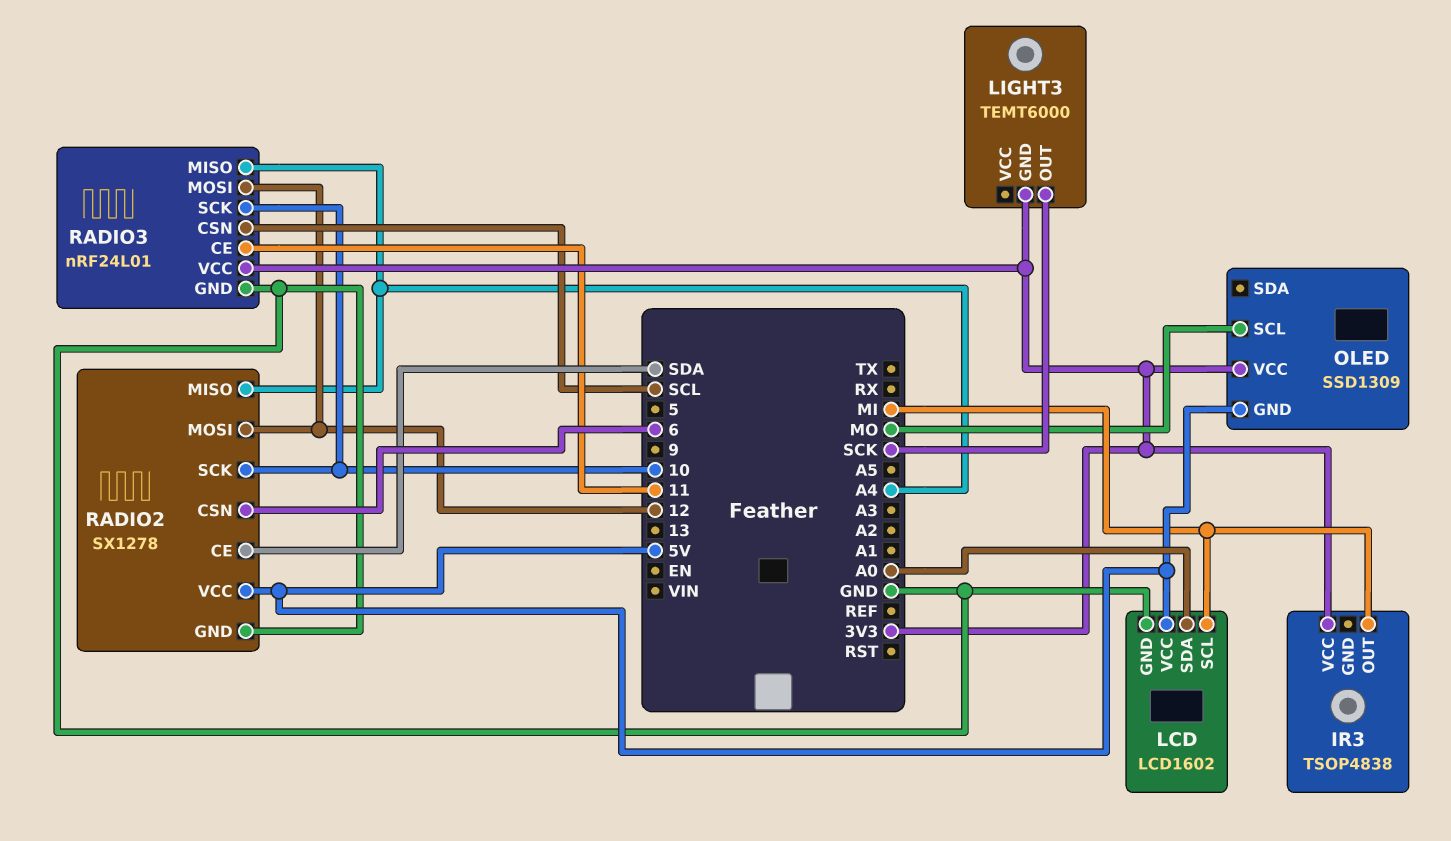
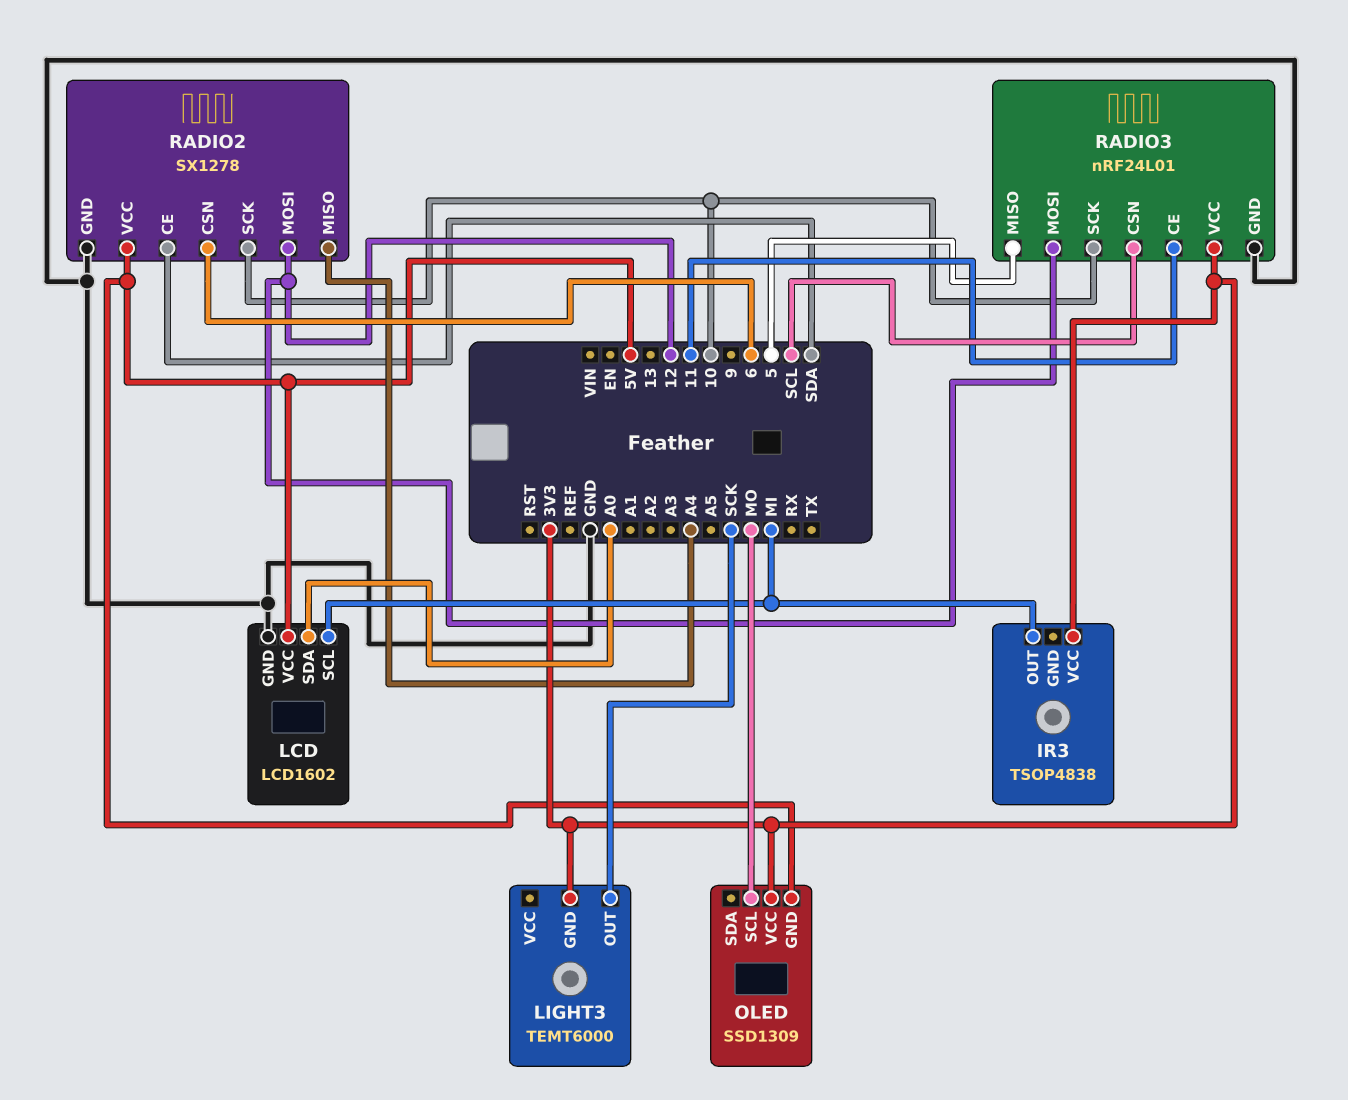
RADIO3 pin MISO: A4 -> 5

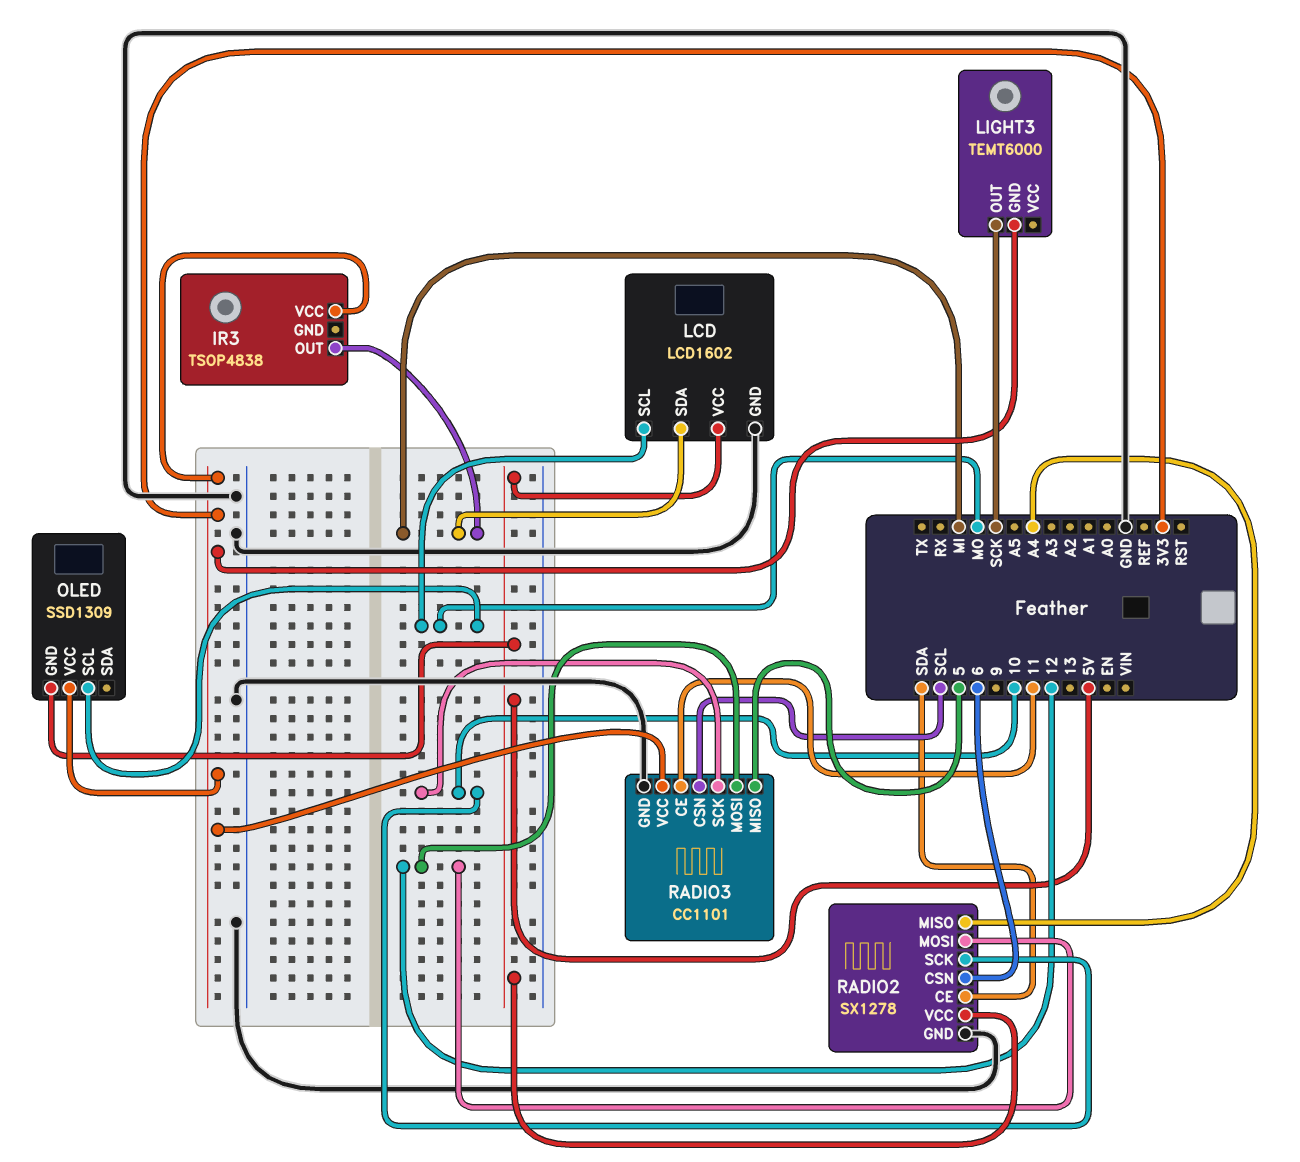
LCD pin SCL: MI -> MO
LCD pin SDA: A0 -> MI
RADIO3: nRF24L01 -> CC1101

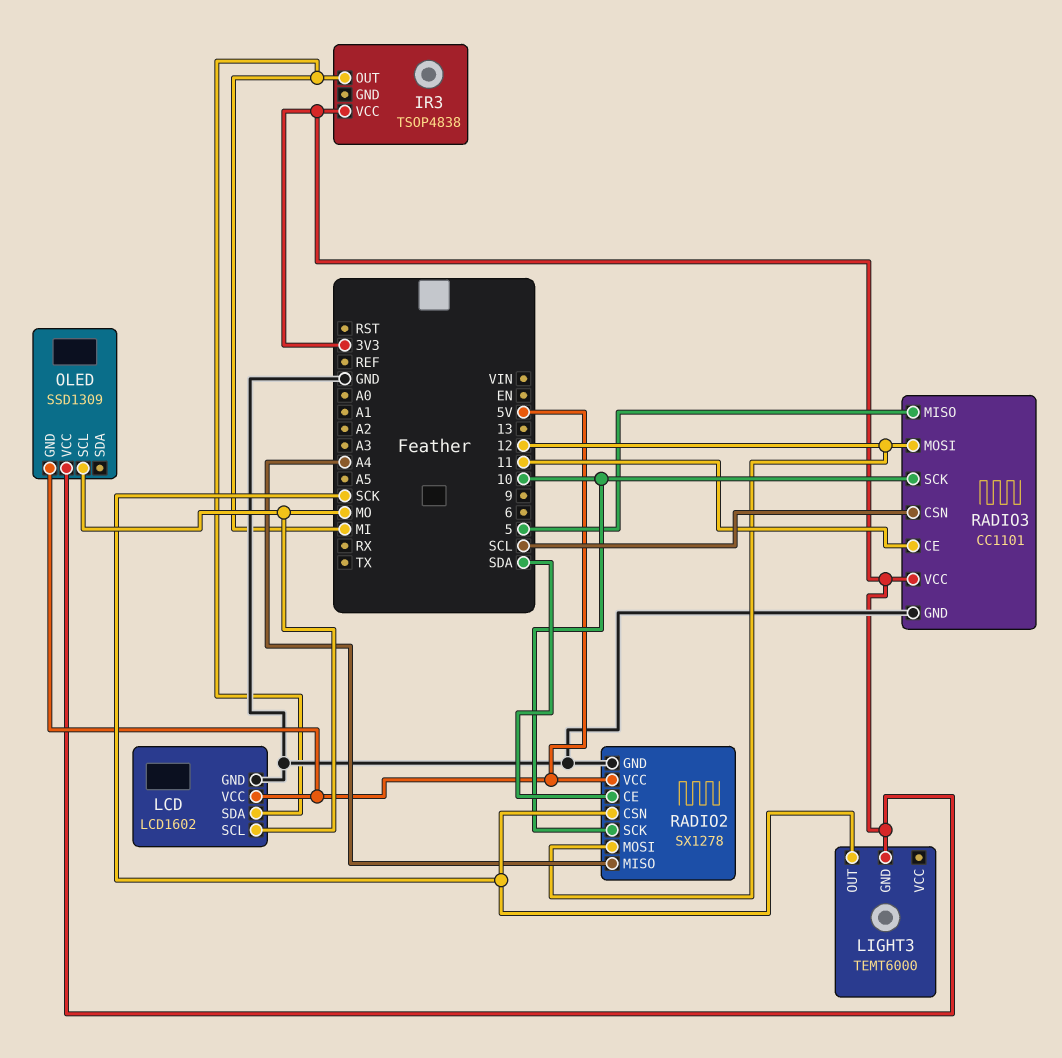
RADIO2 pin CSN: 6 -> SCK

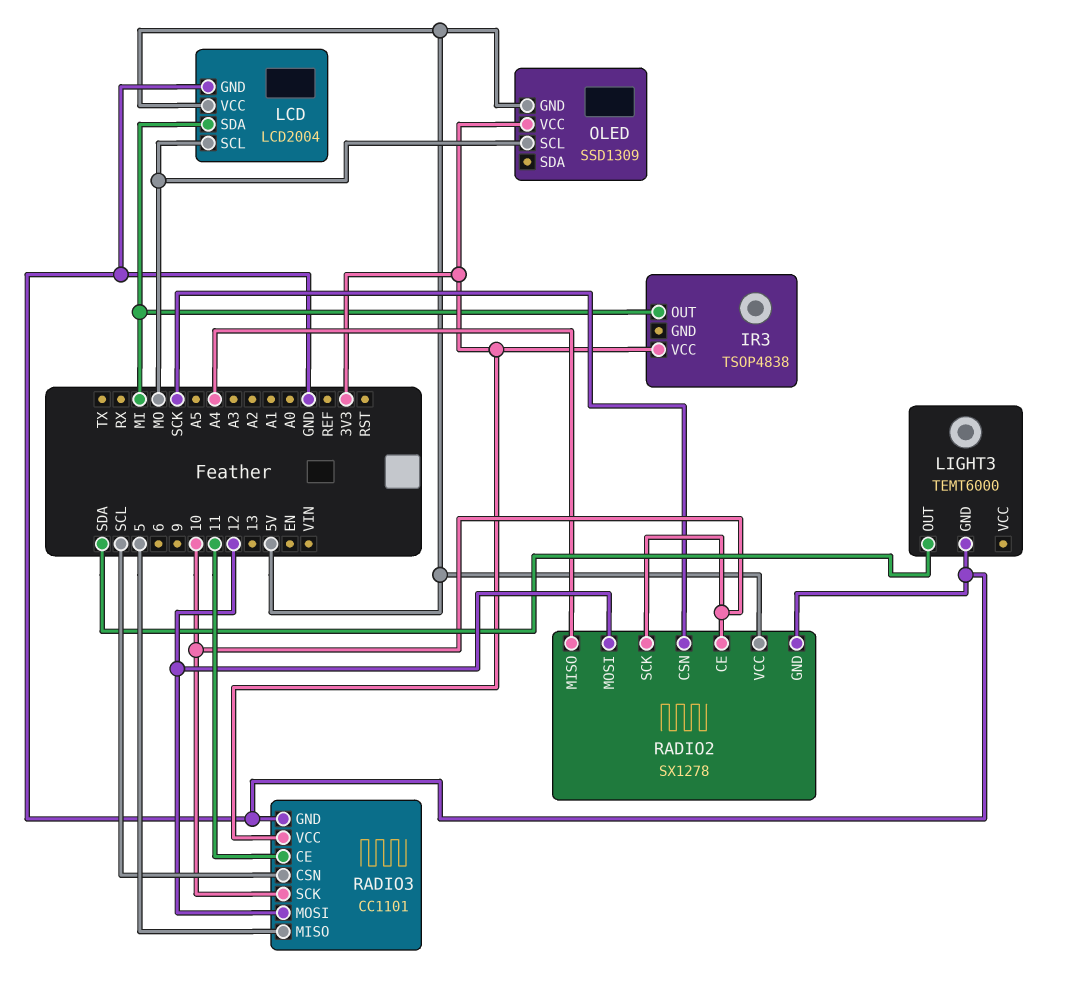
LCD: LCD1602 -> LCD2004
LIGHT3 pin GND: 3V3 -> GND
LIGHT3 pin OUT: SCK -> SDA
RADIO2 pin CE: SDA -> 10

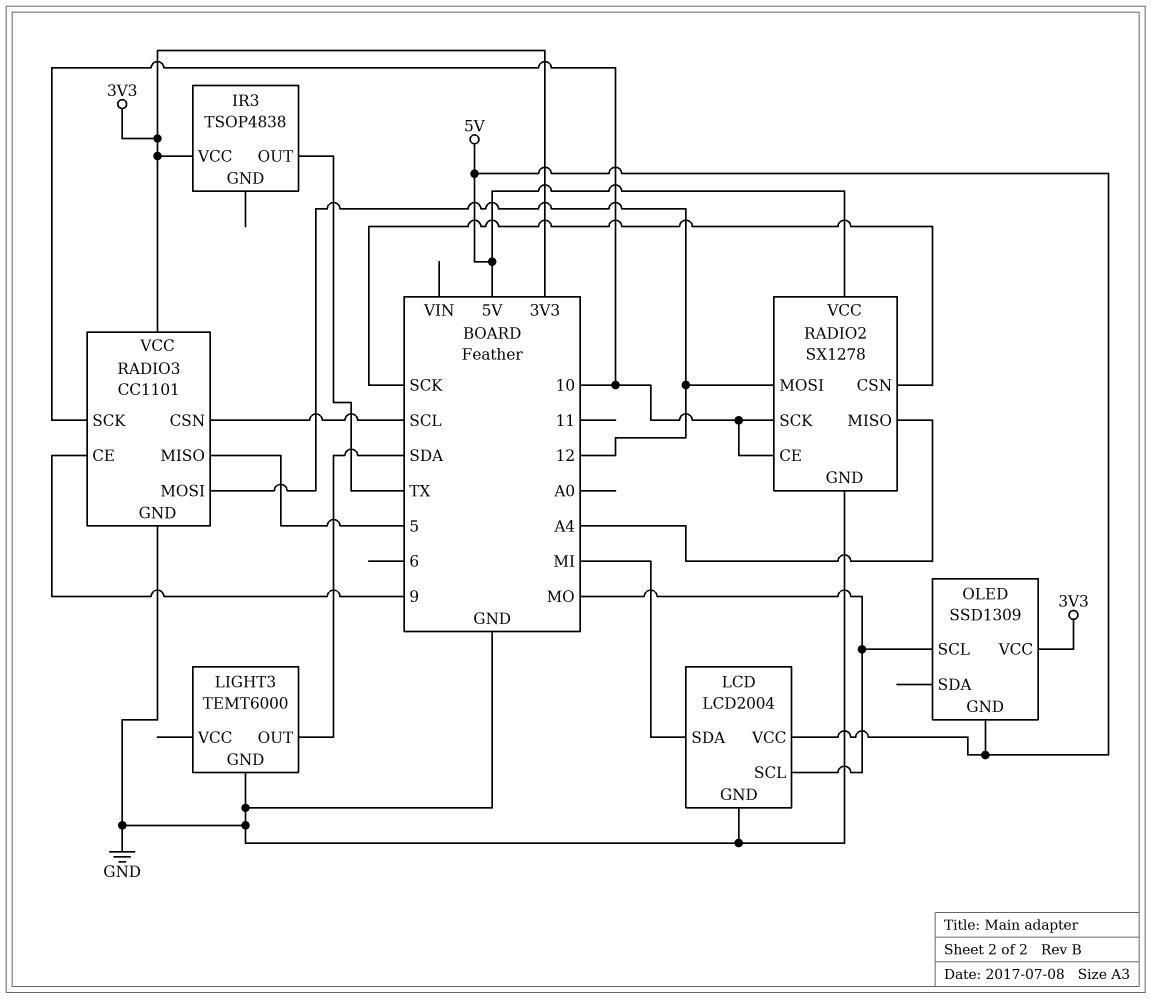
IR3 pin OUT: MI -> TX
RADIO3 pin CE: 11 -> 9

